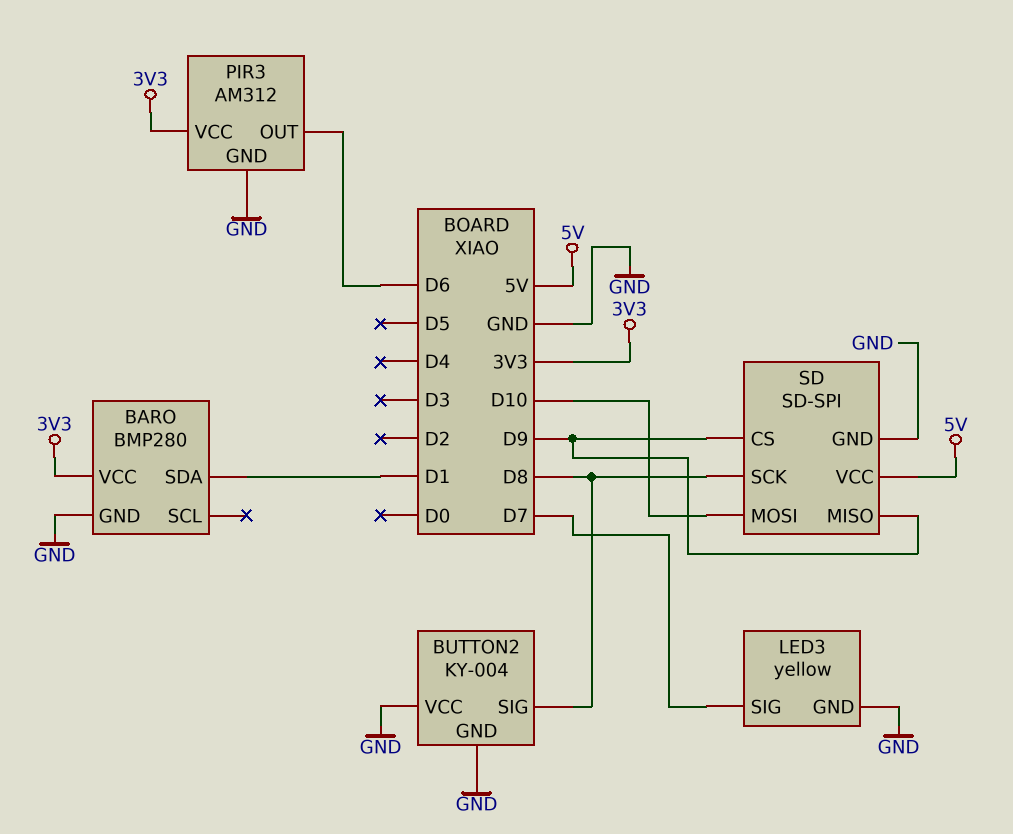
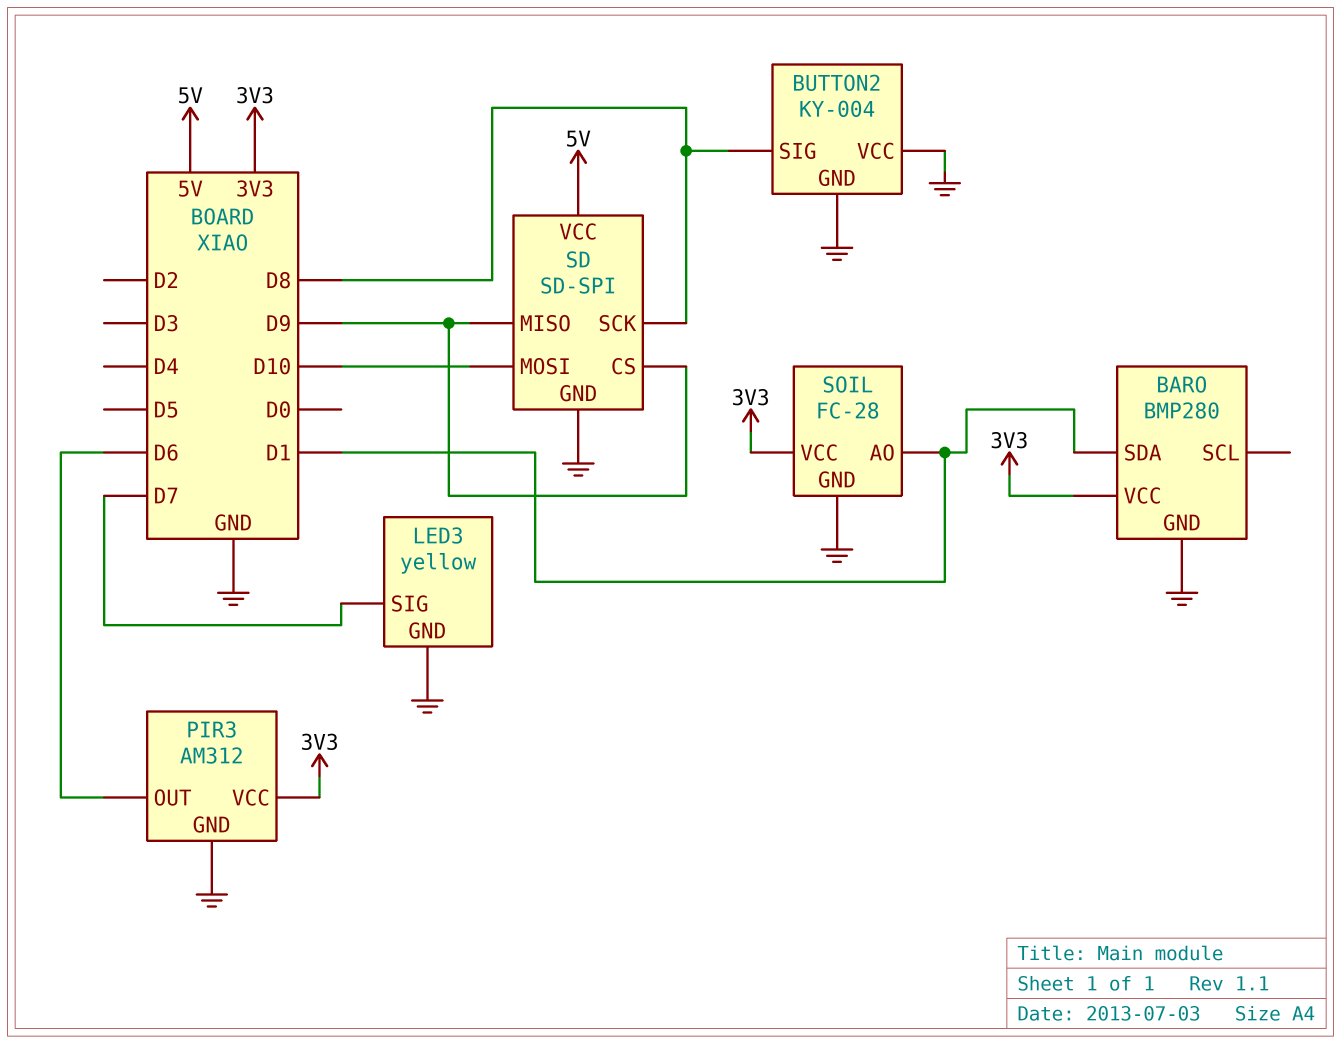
SOIL: none -> FC-28
SOIL pin AO: none -> D1
SOIL pin GND: none -> GND
SOIL pin VCC: none -> 3V3

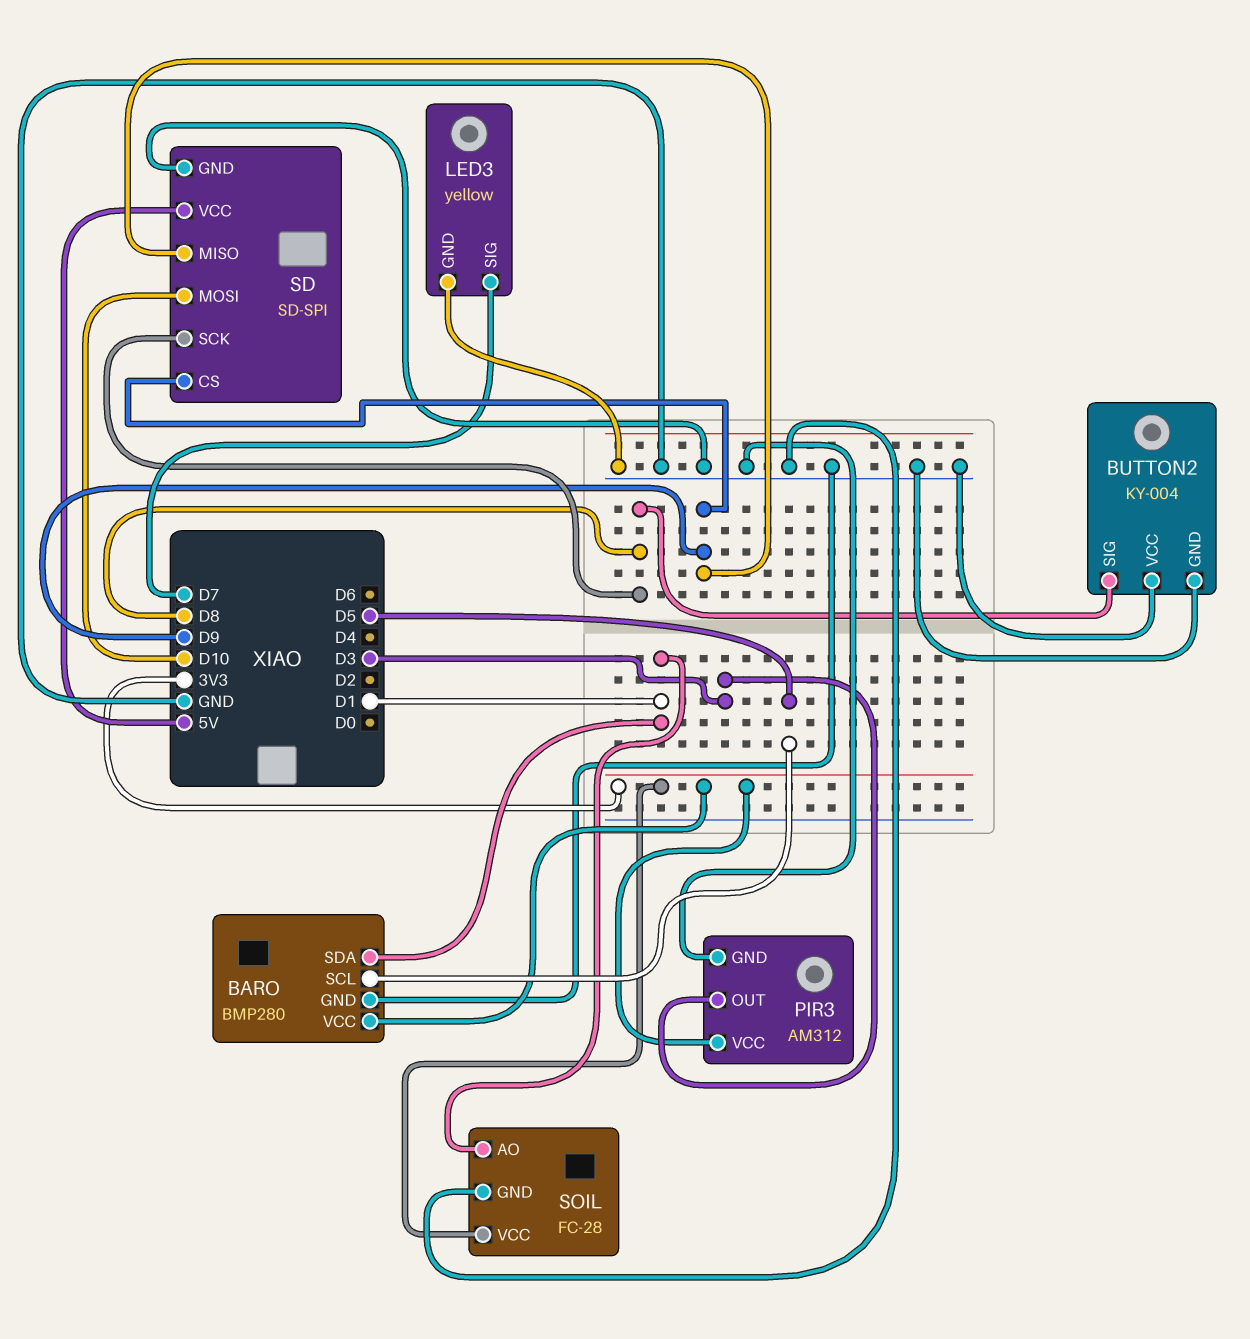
BARO pin SCL: none -> D5
PIR3 pin OUT: D6 -> D3

